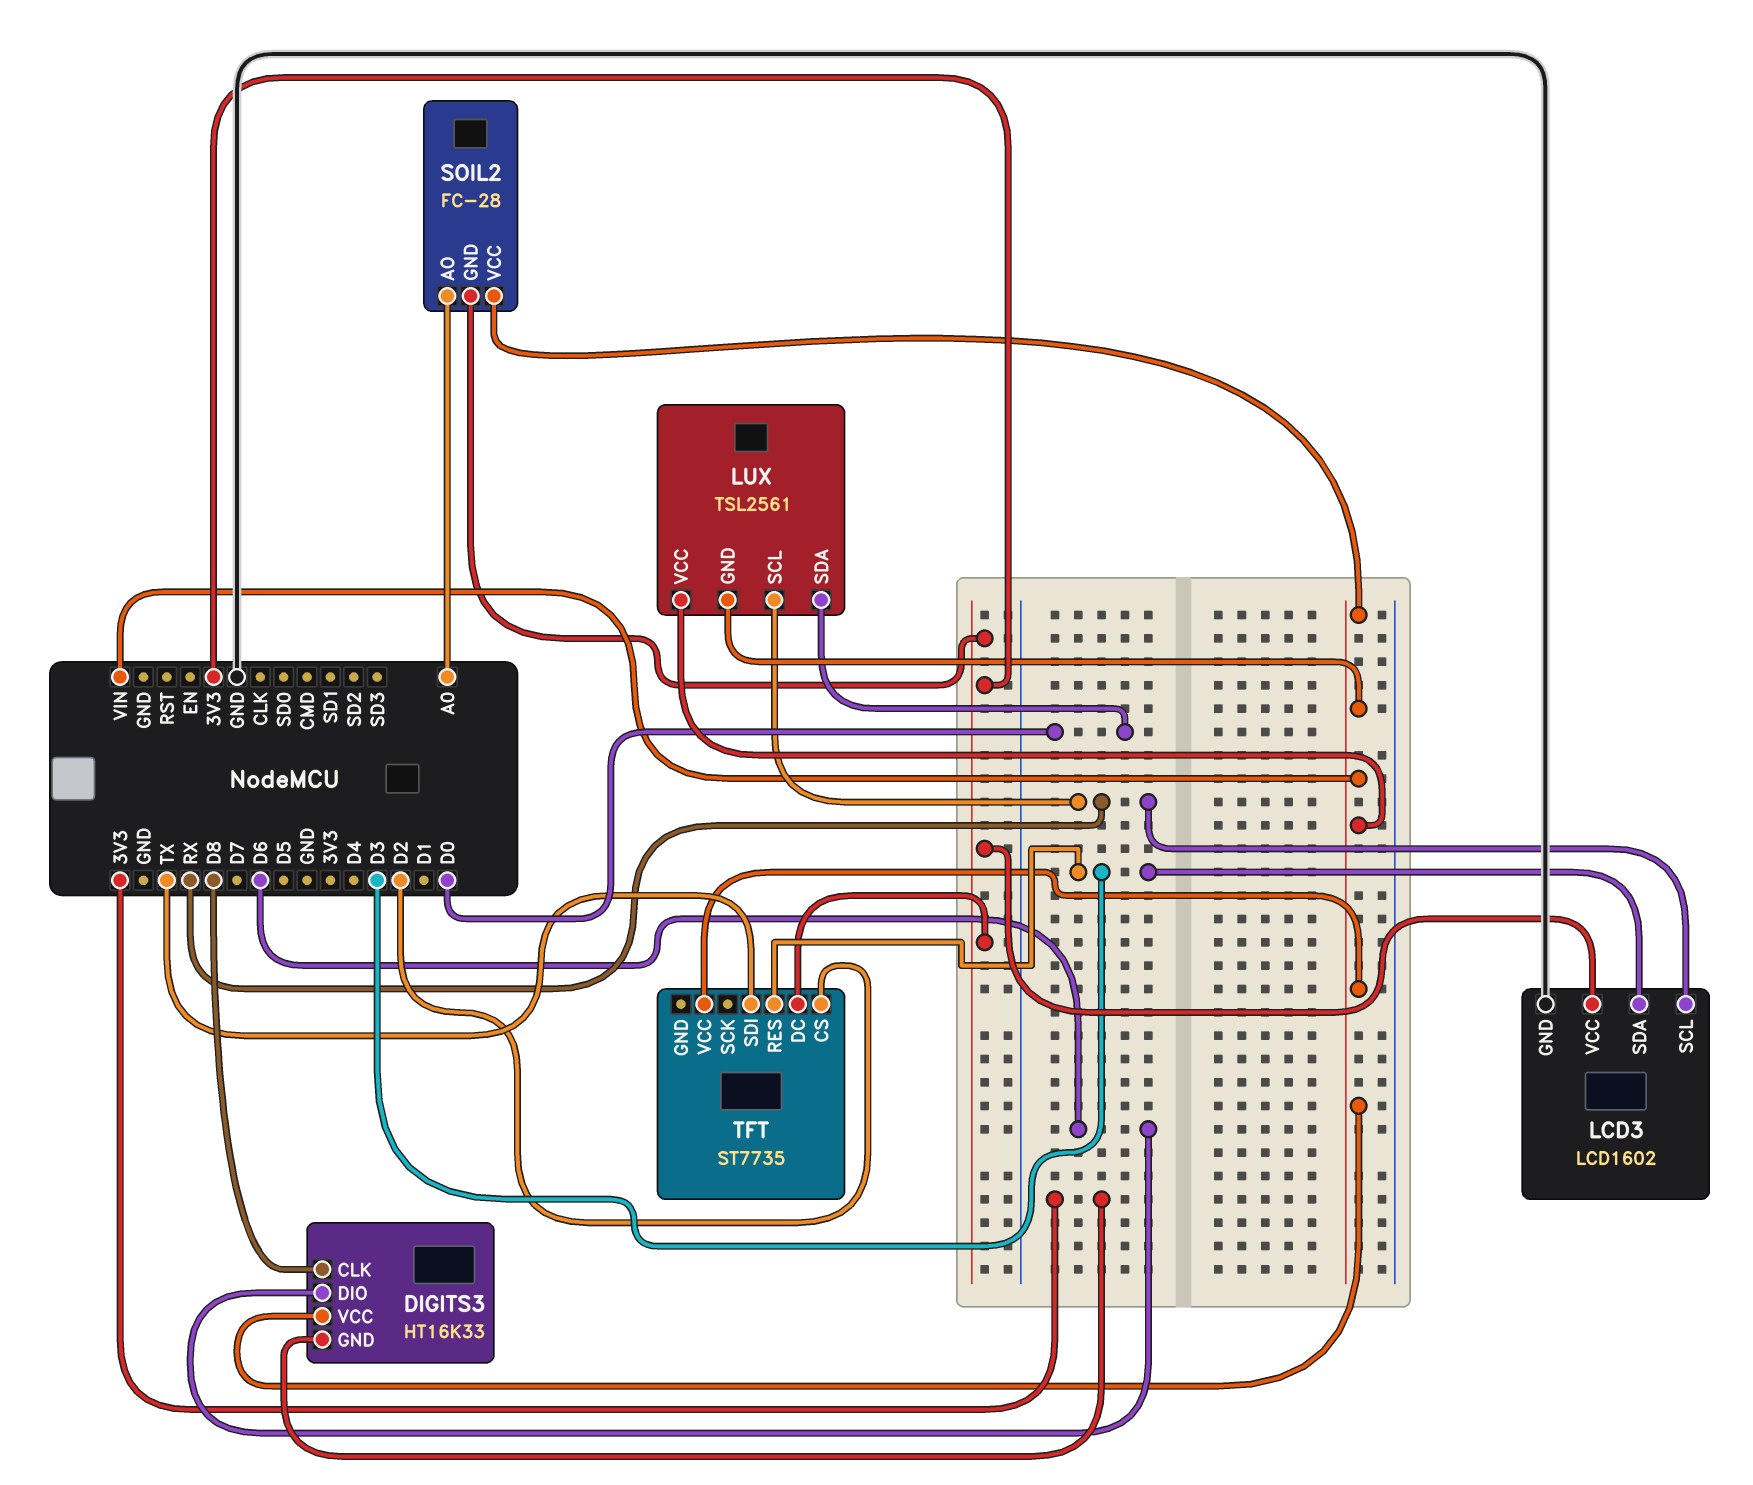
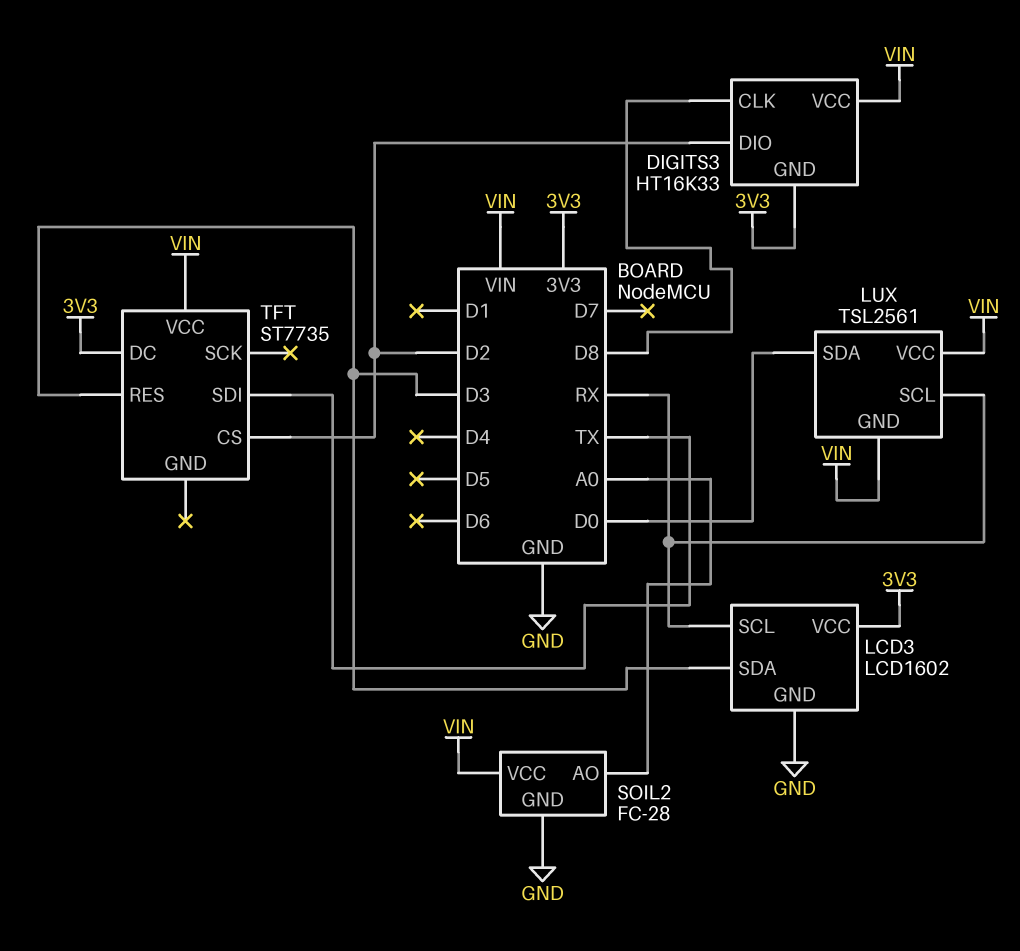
DIGITS3 pin DIO: D6 -> D2
SOIL2 pin GND: 3V3 -> GND

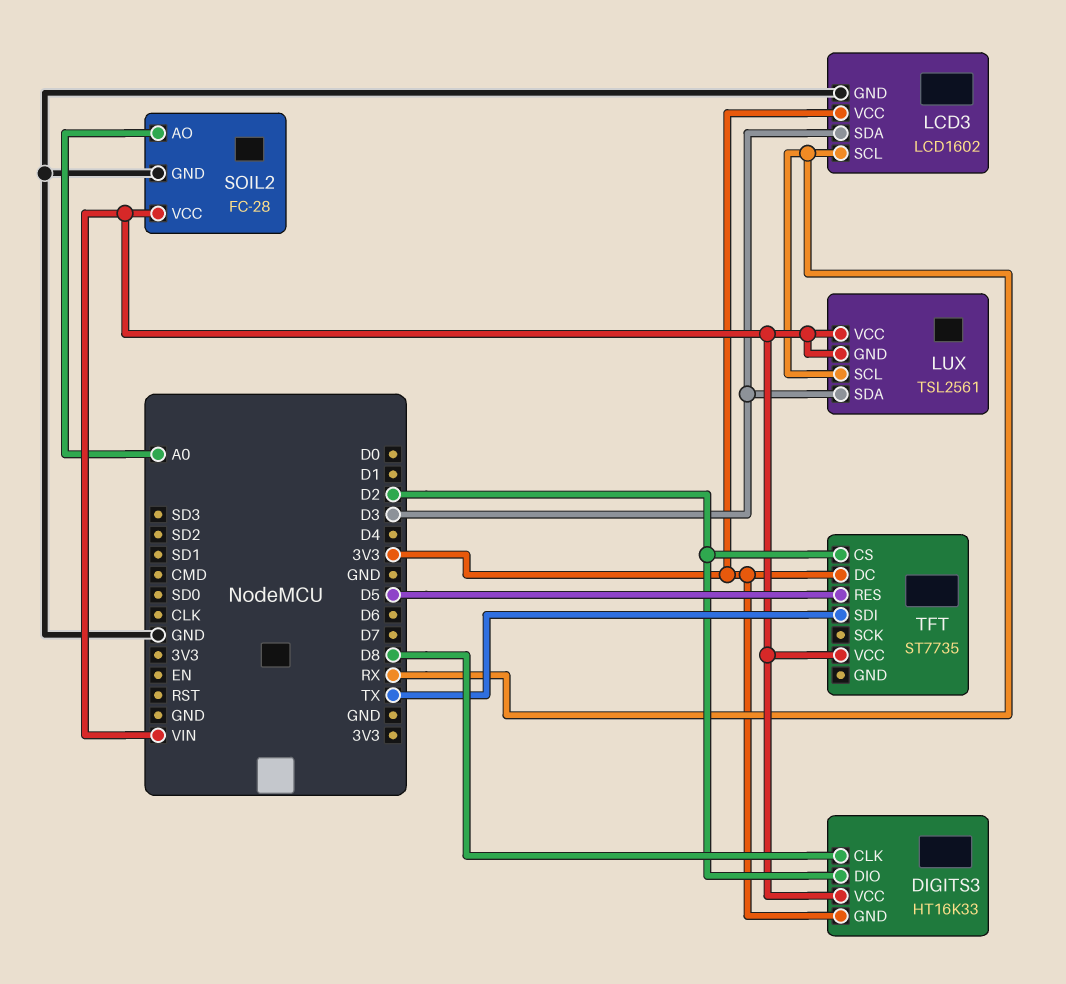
LUX pin SDA: D0 -> D3
TFT pin RES: D3 -> D5

